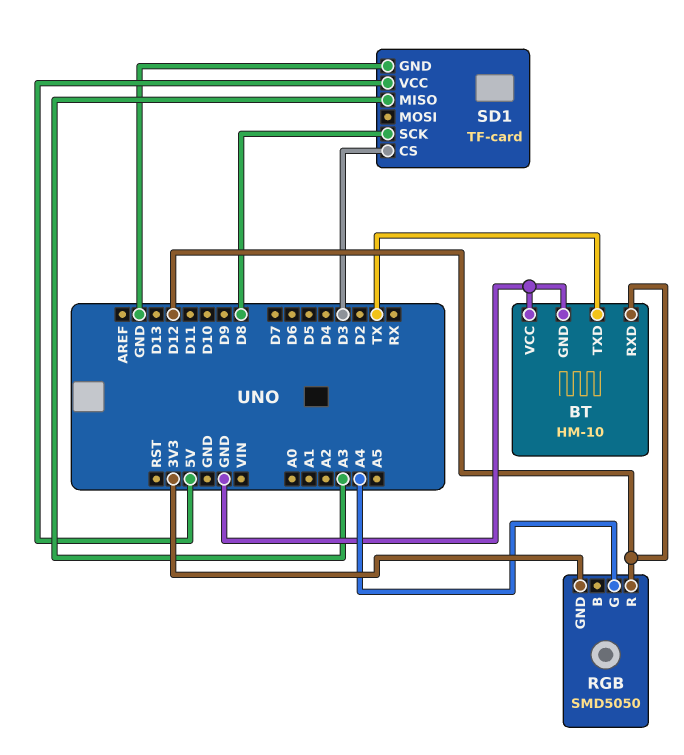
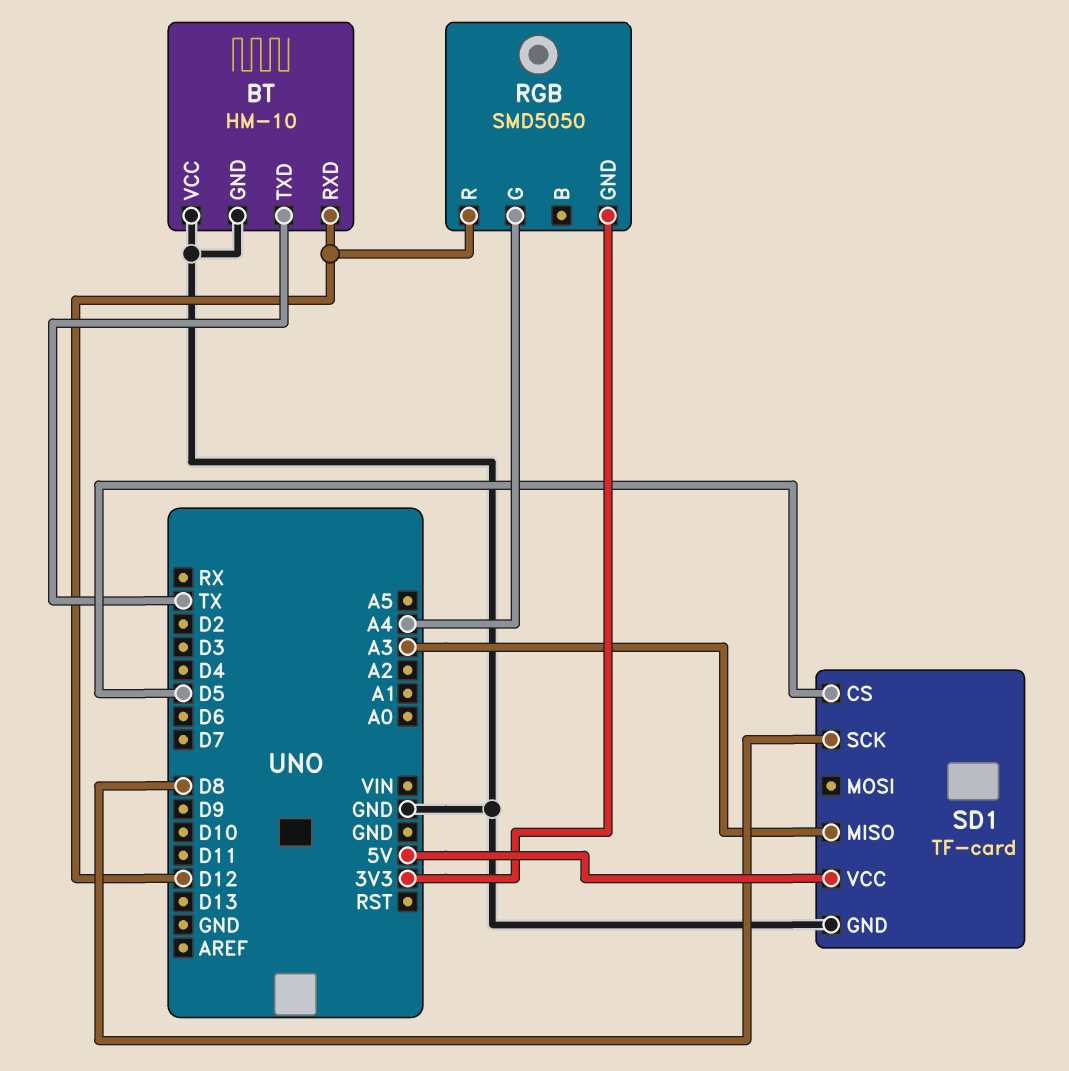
SD1 pin CS: D3 -> D5

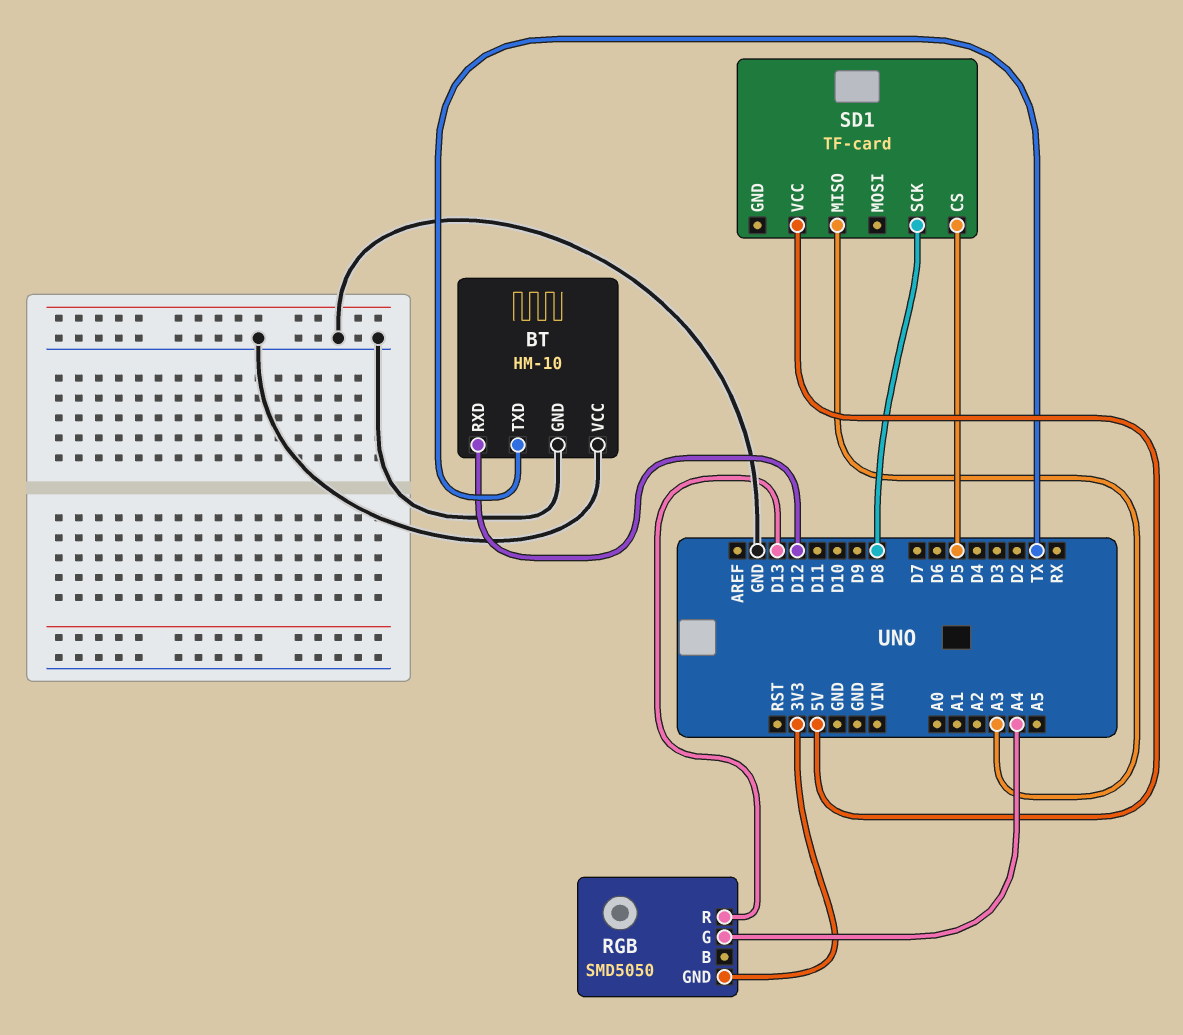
RGB pin R: D12 -> D13
SD1 pin GND: GND -> none

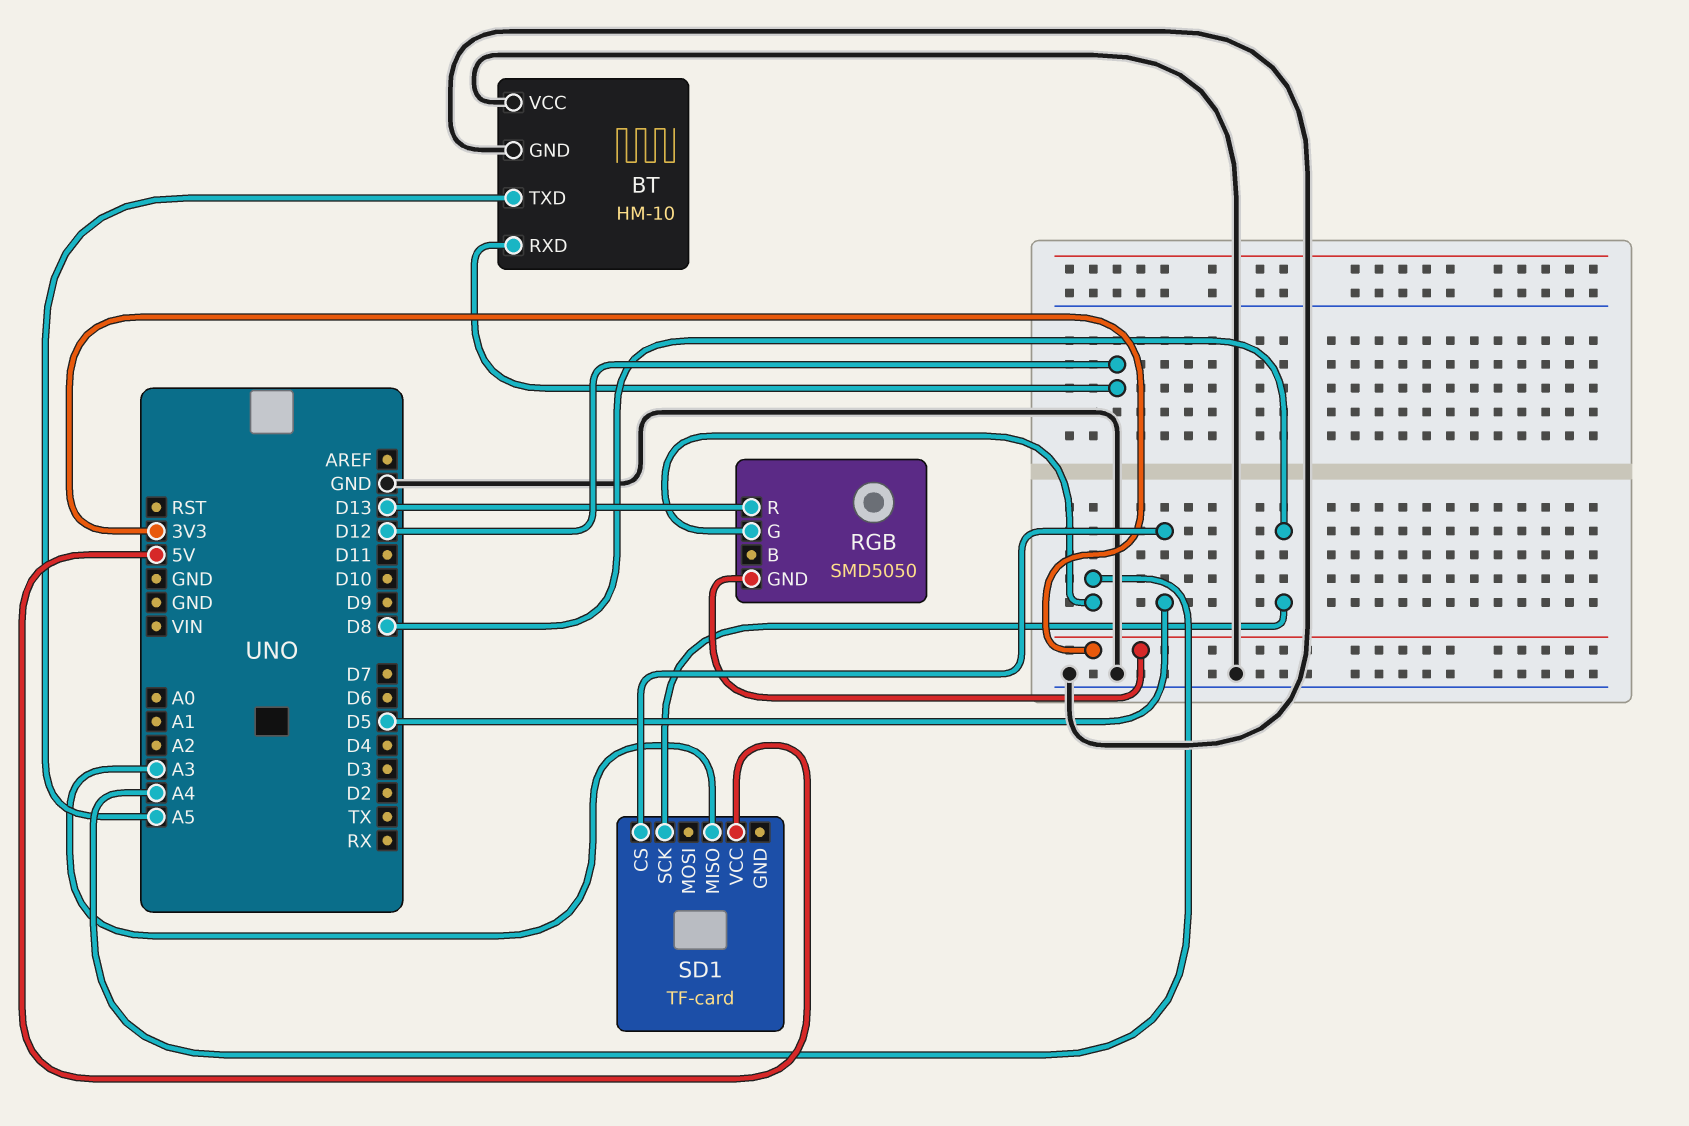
BT pin TXD: TX -> A5

